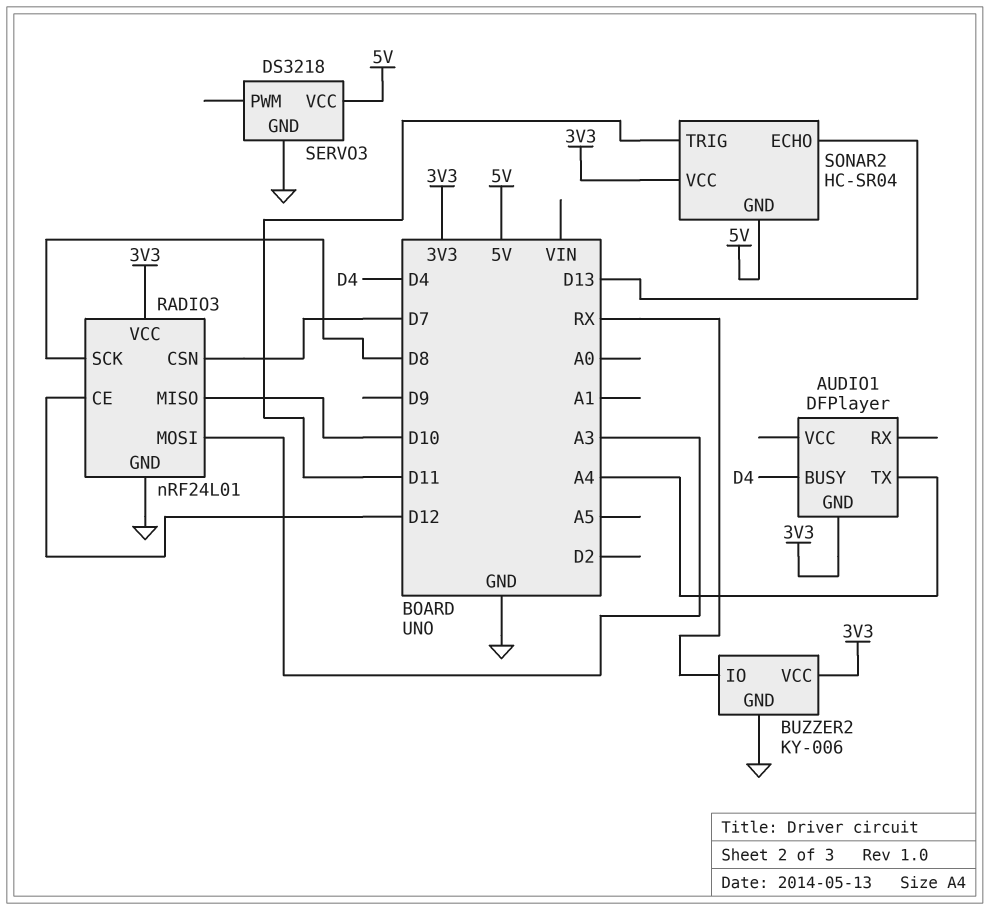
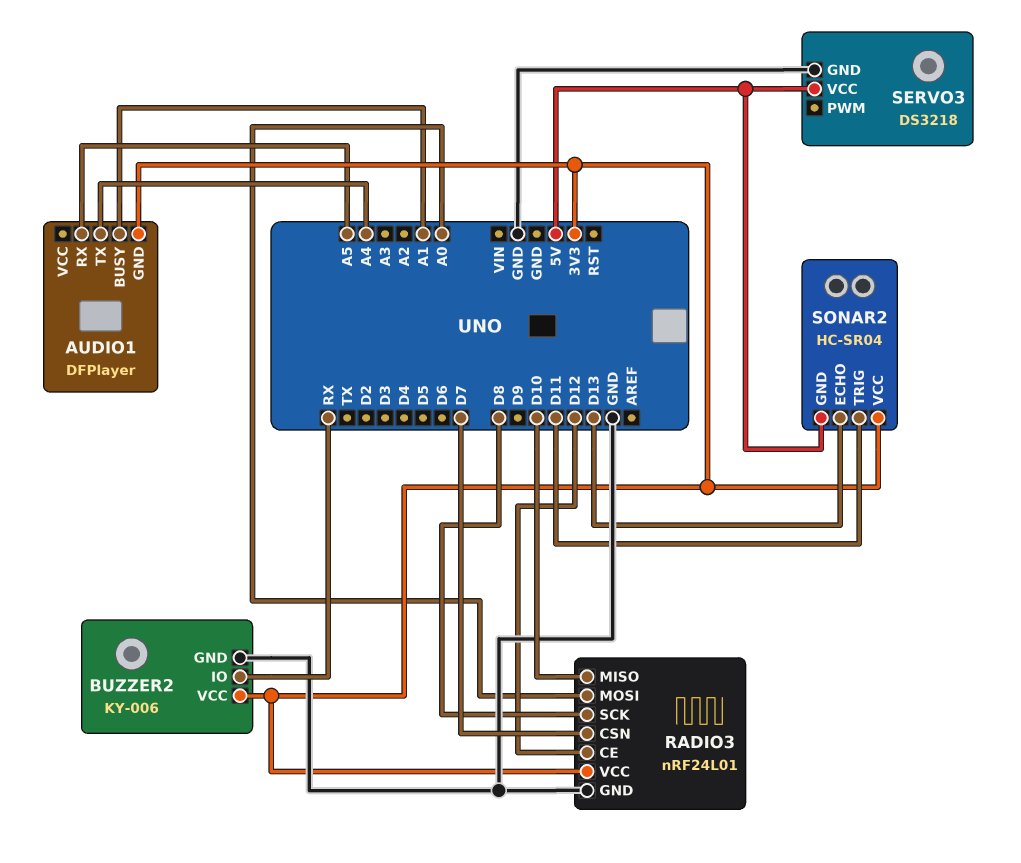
AUDIO1 pin BUSY: D4 -> A1
AUDIO1 pin RX: none -> A5
RADIO3 pin MOSI: A3 -> A0

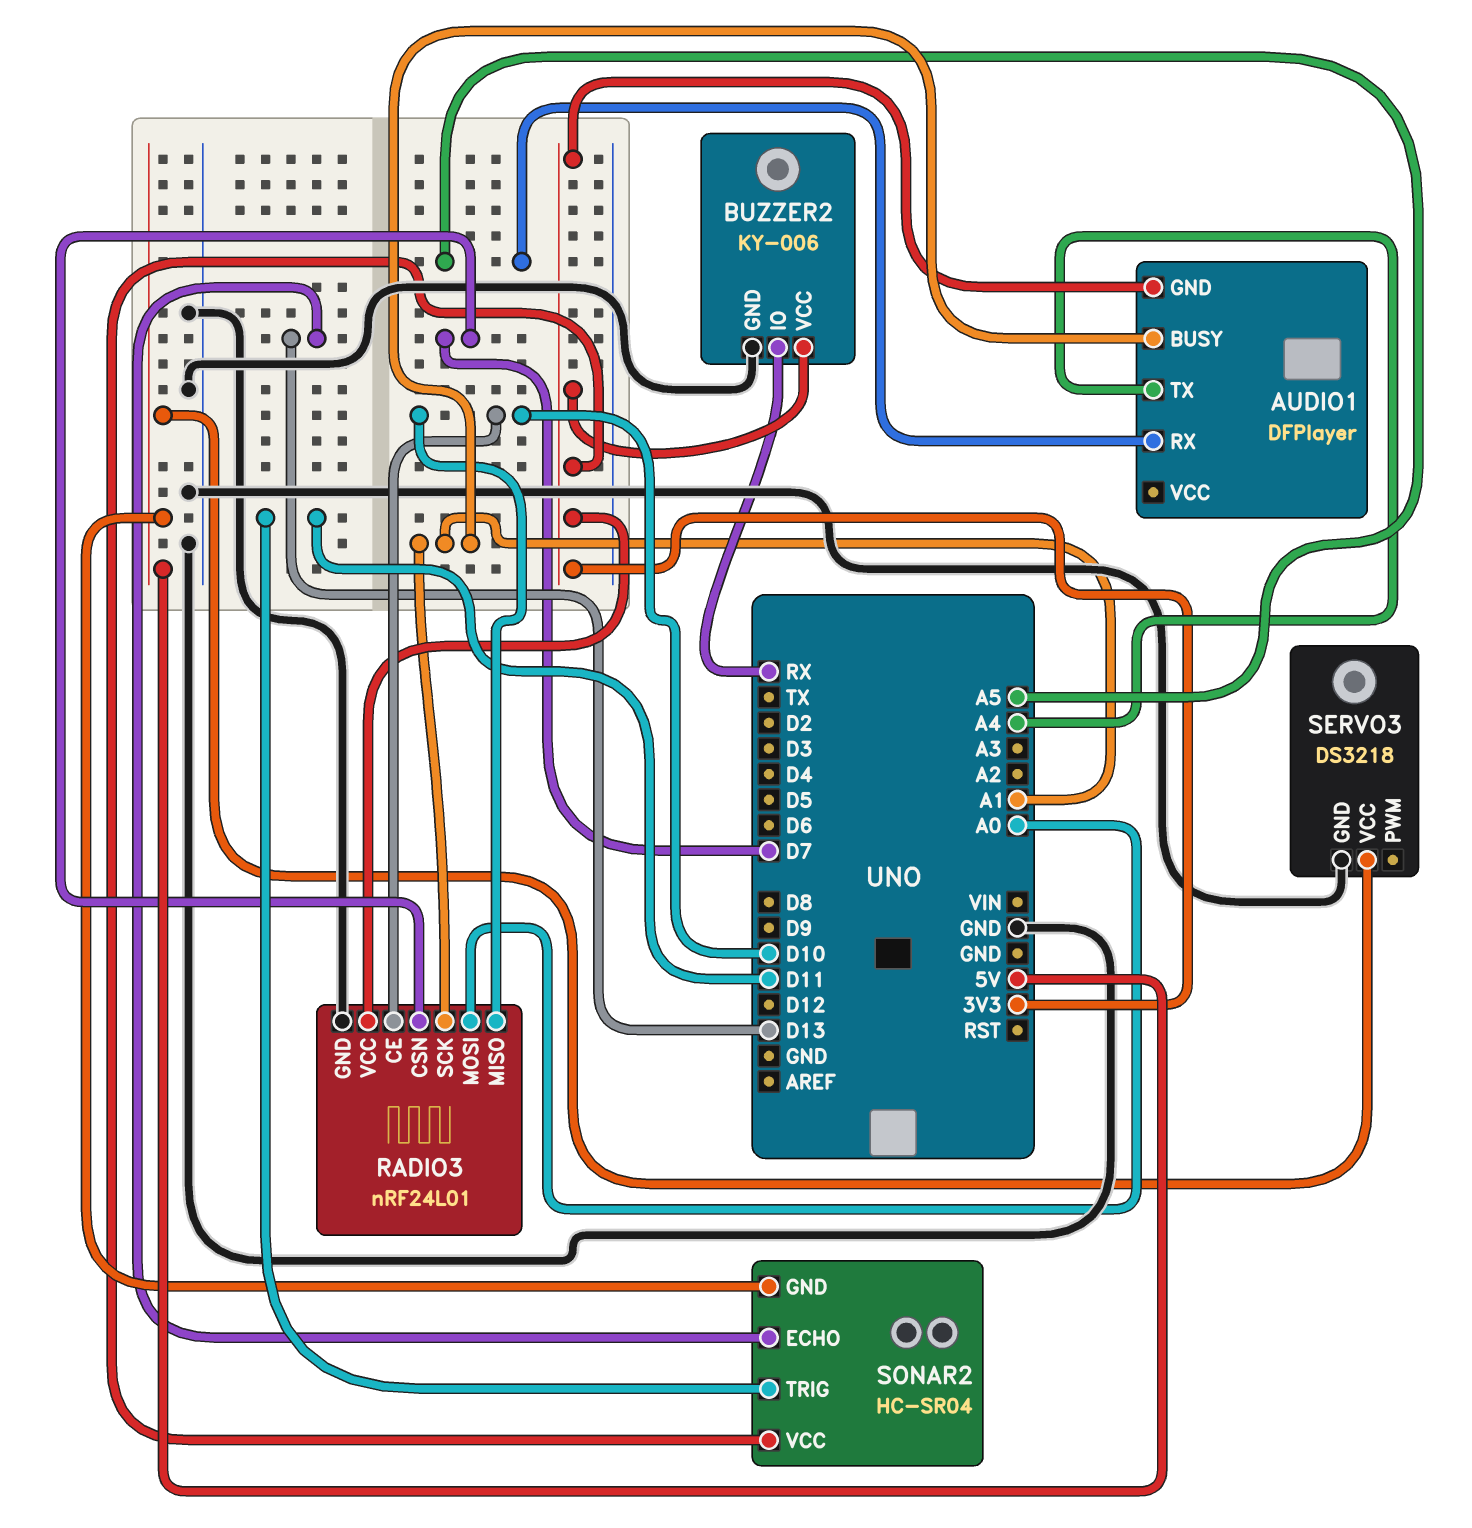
RADIO3 pin CE: D12 -> D10
RADIO3 pin SCK: D8 -> A1

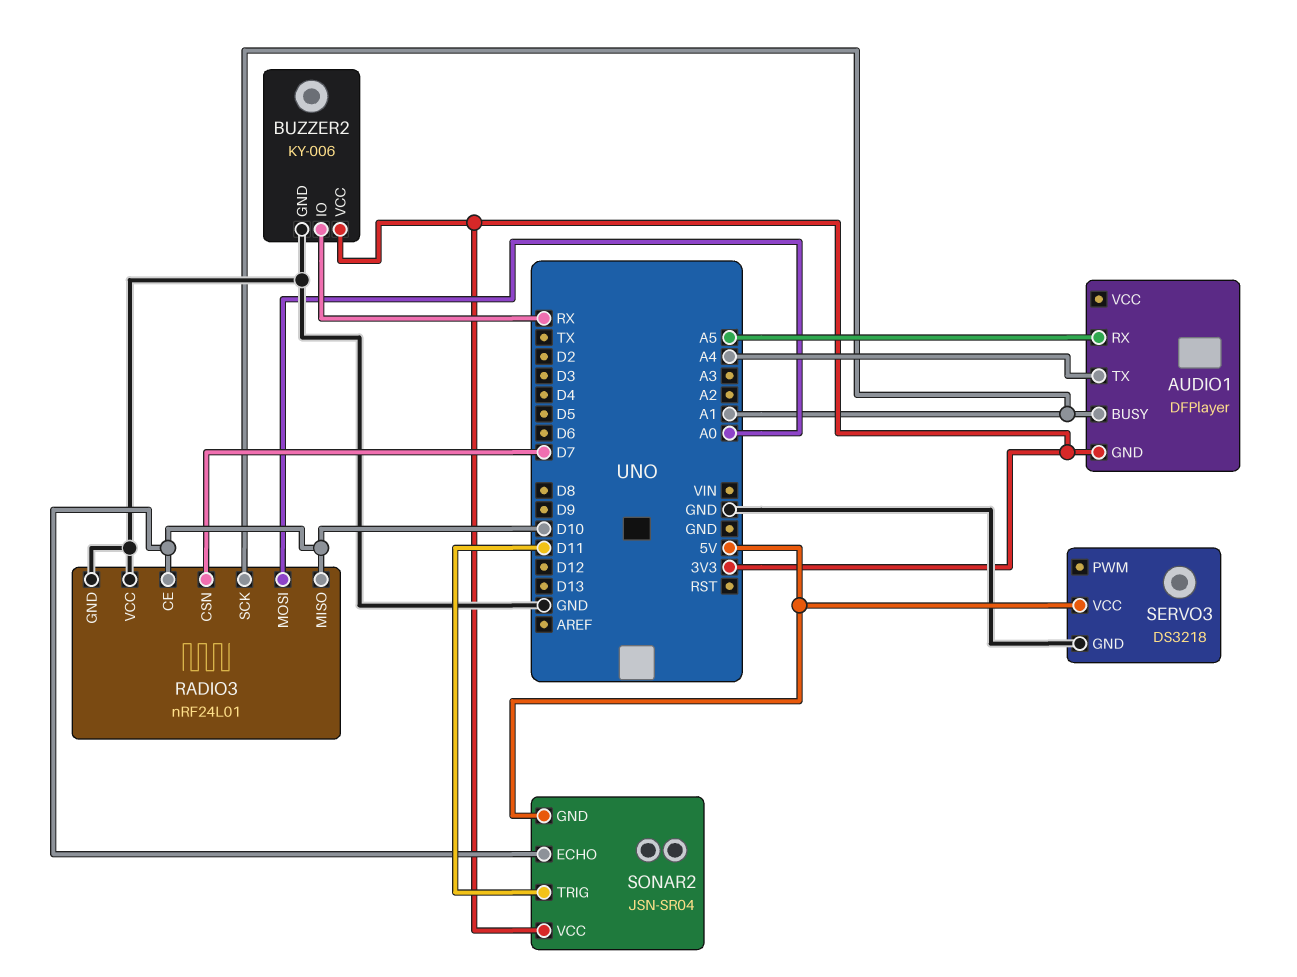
RADIO3 pin VCC: 3V3 -> GND
SONAR2: HC-SR04 -> JSN-SR04
SONAR2 pin ECHO: D13 -> D10

